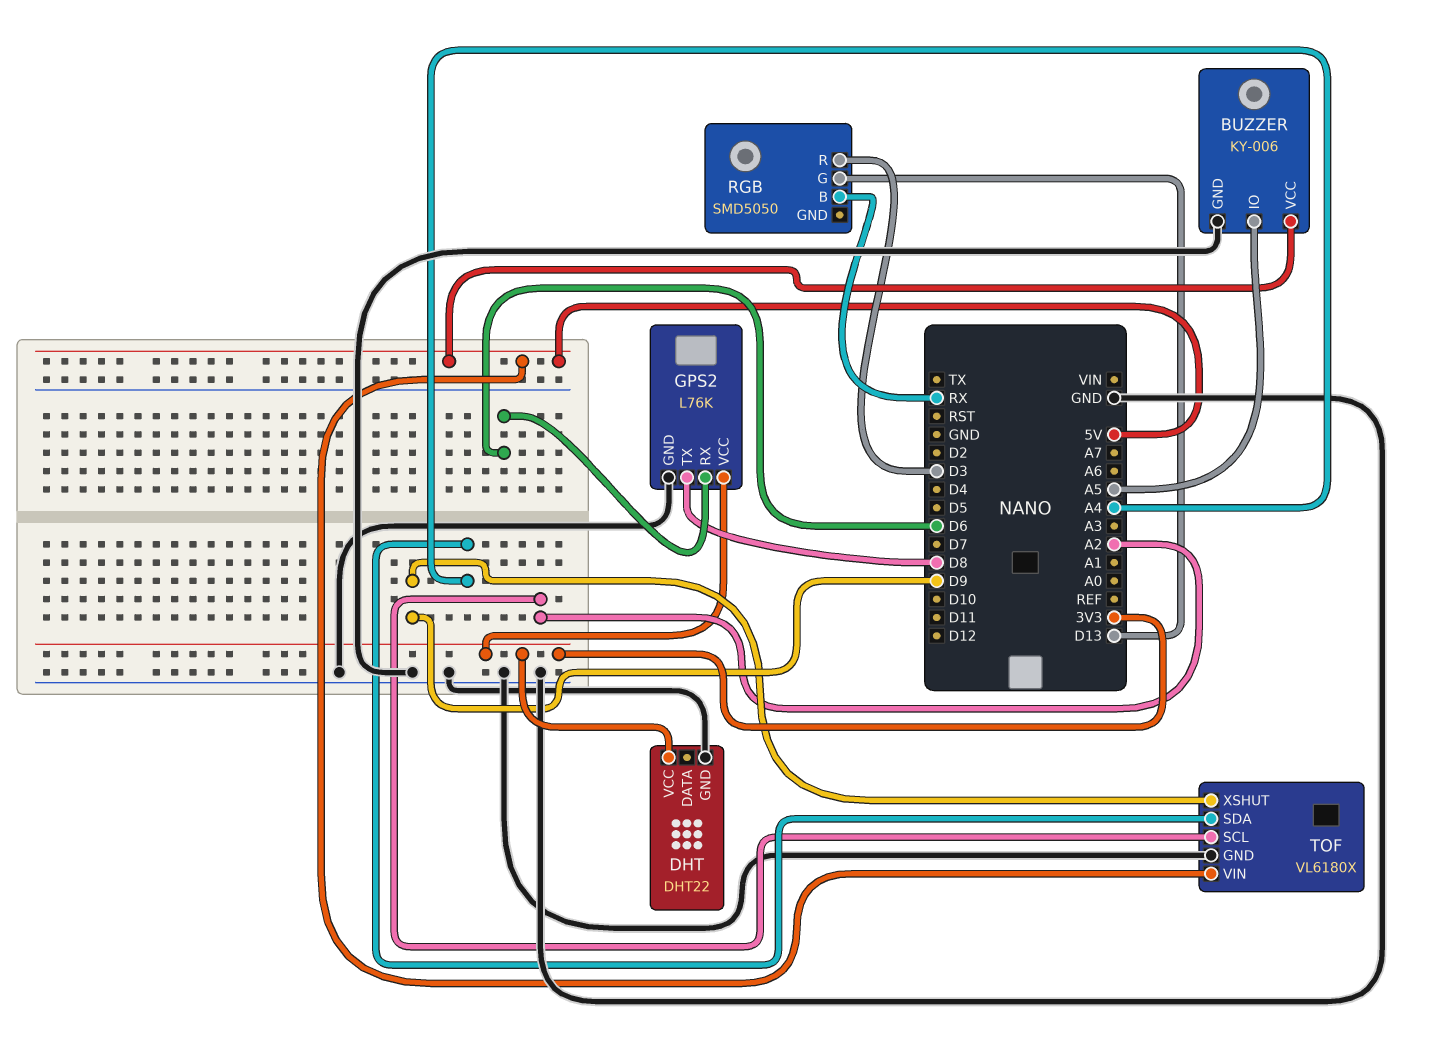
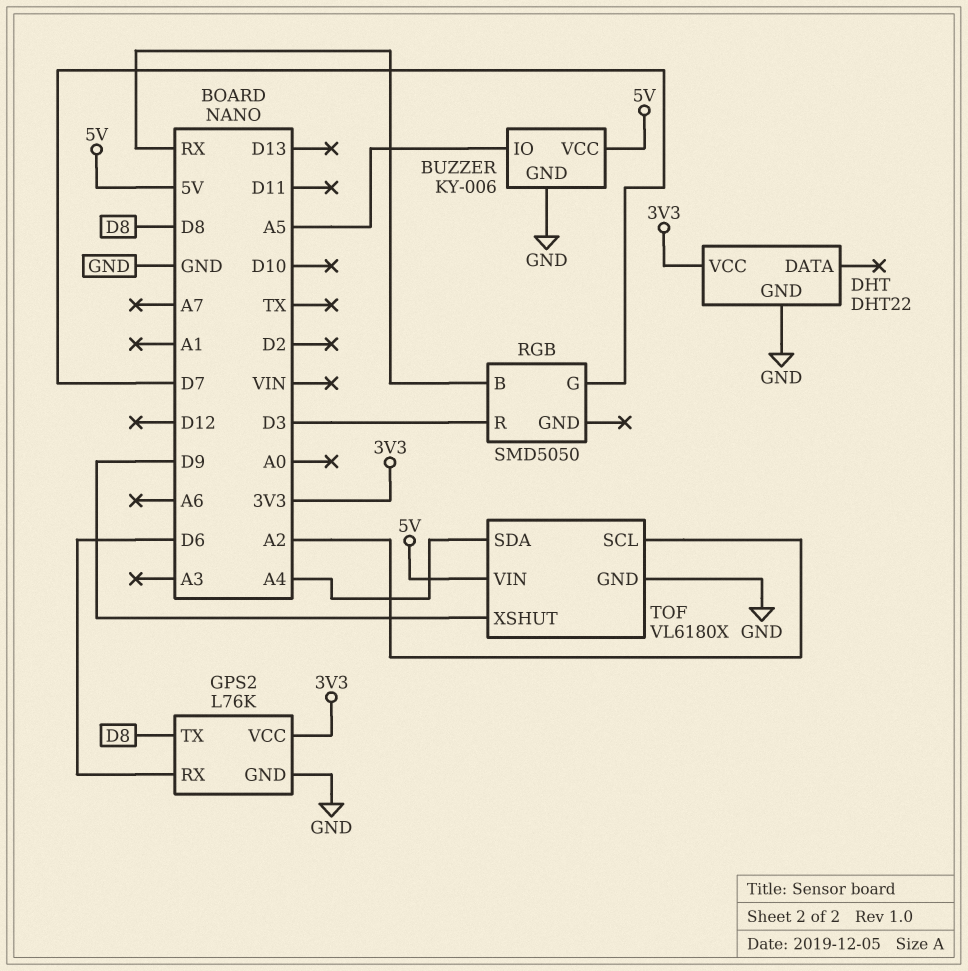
RGB pin G: D13 -> D7

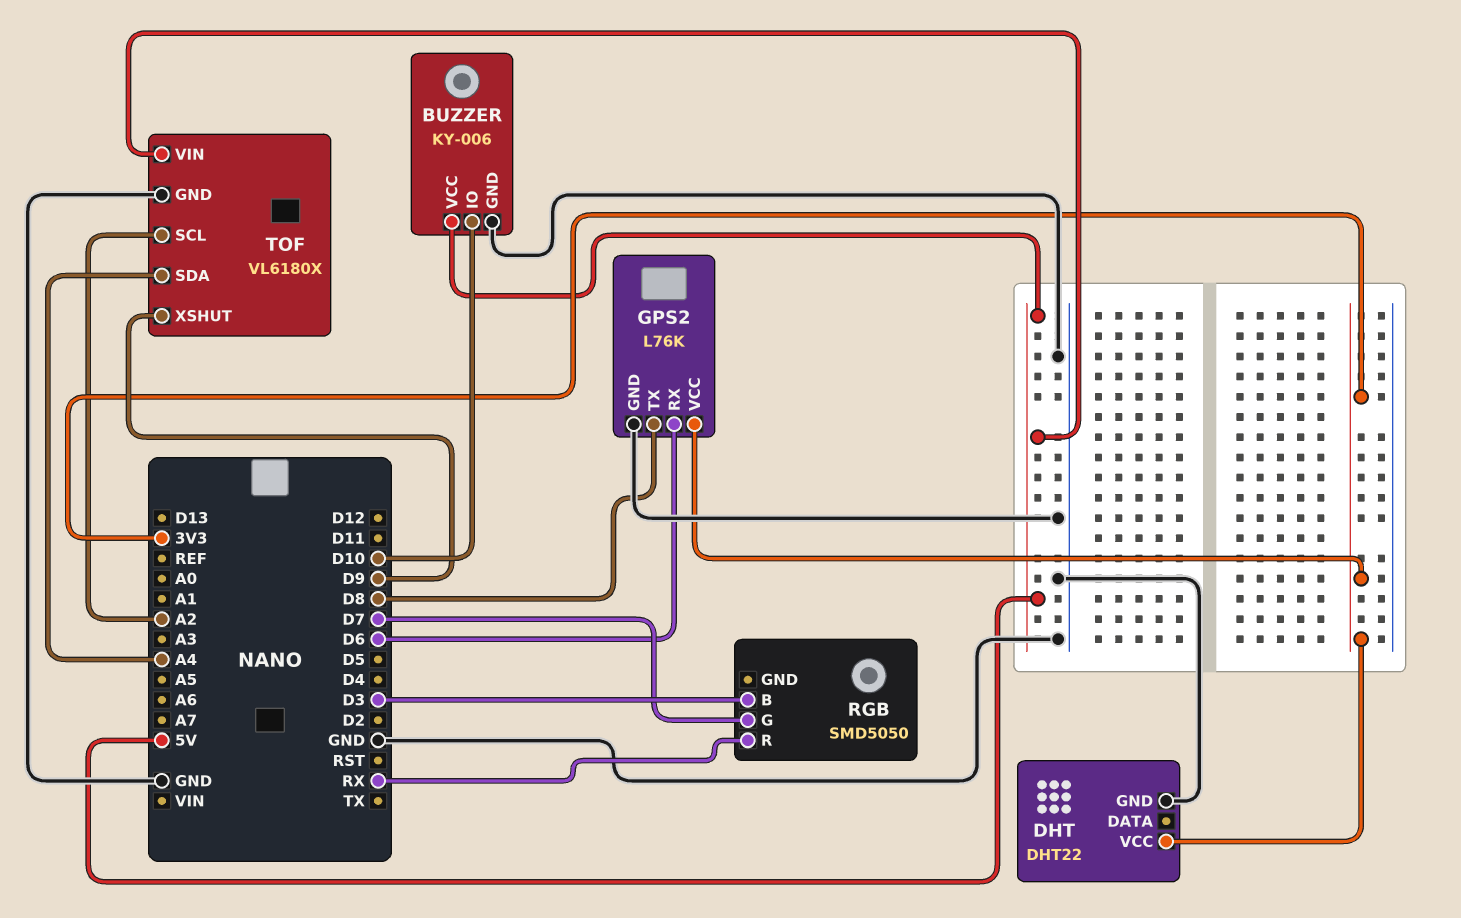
BUZZER pin IO: A5 -> D10
RGB pin B: RX -> D3
RGB pin R: D3 -> RX

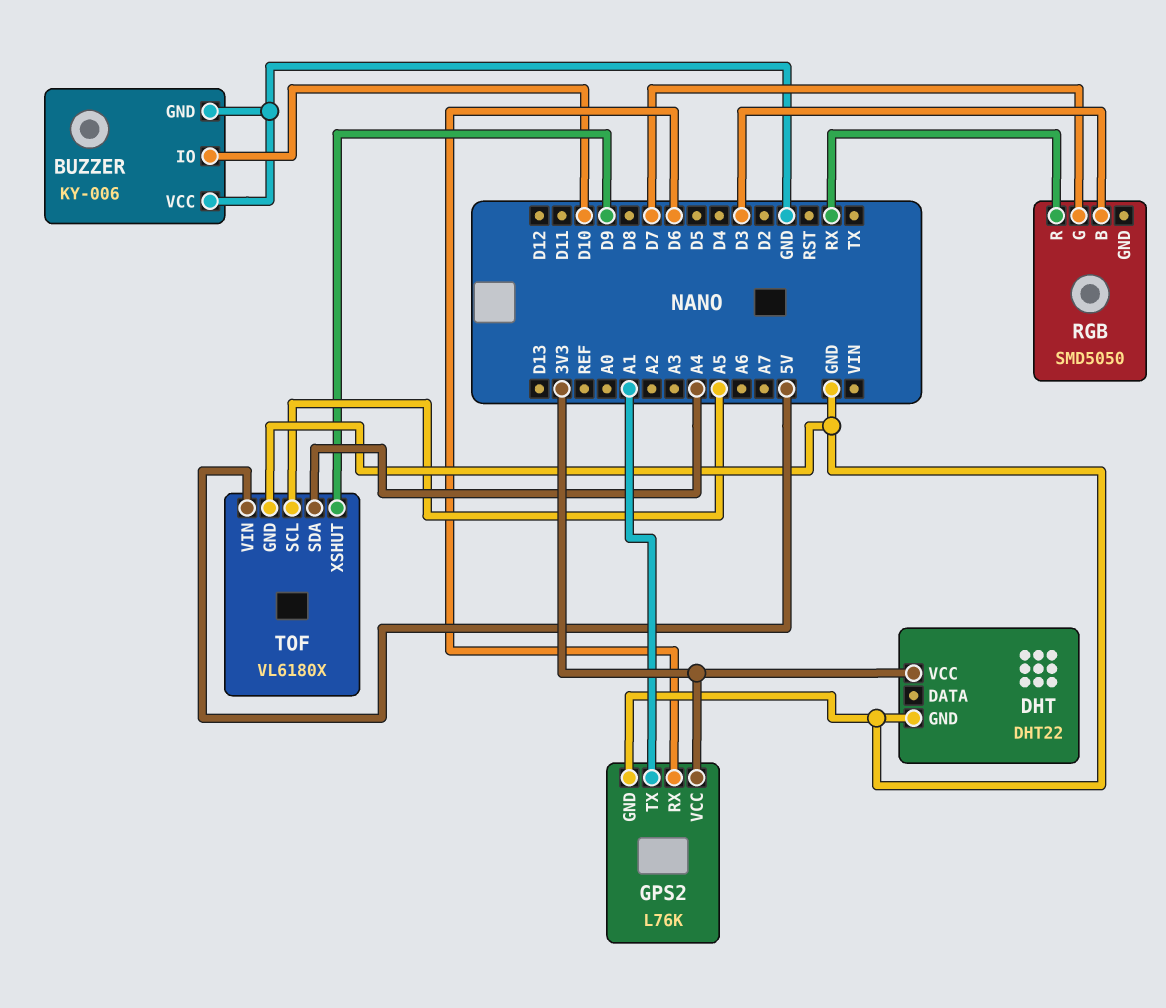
BUZZER pin VCC: 5V -> GND
GPS2 pin TX: D8 -> A1
TOF pin SCL: A2 -> A5

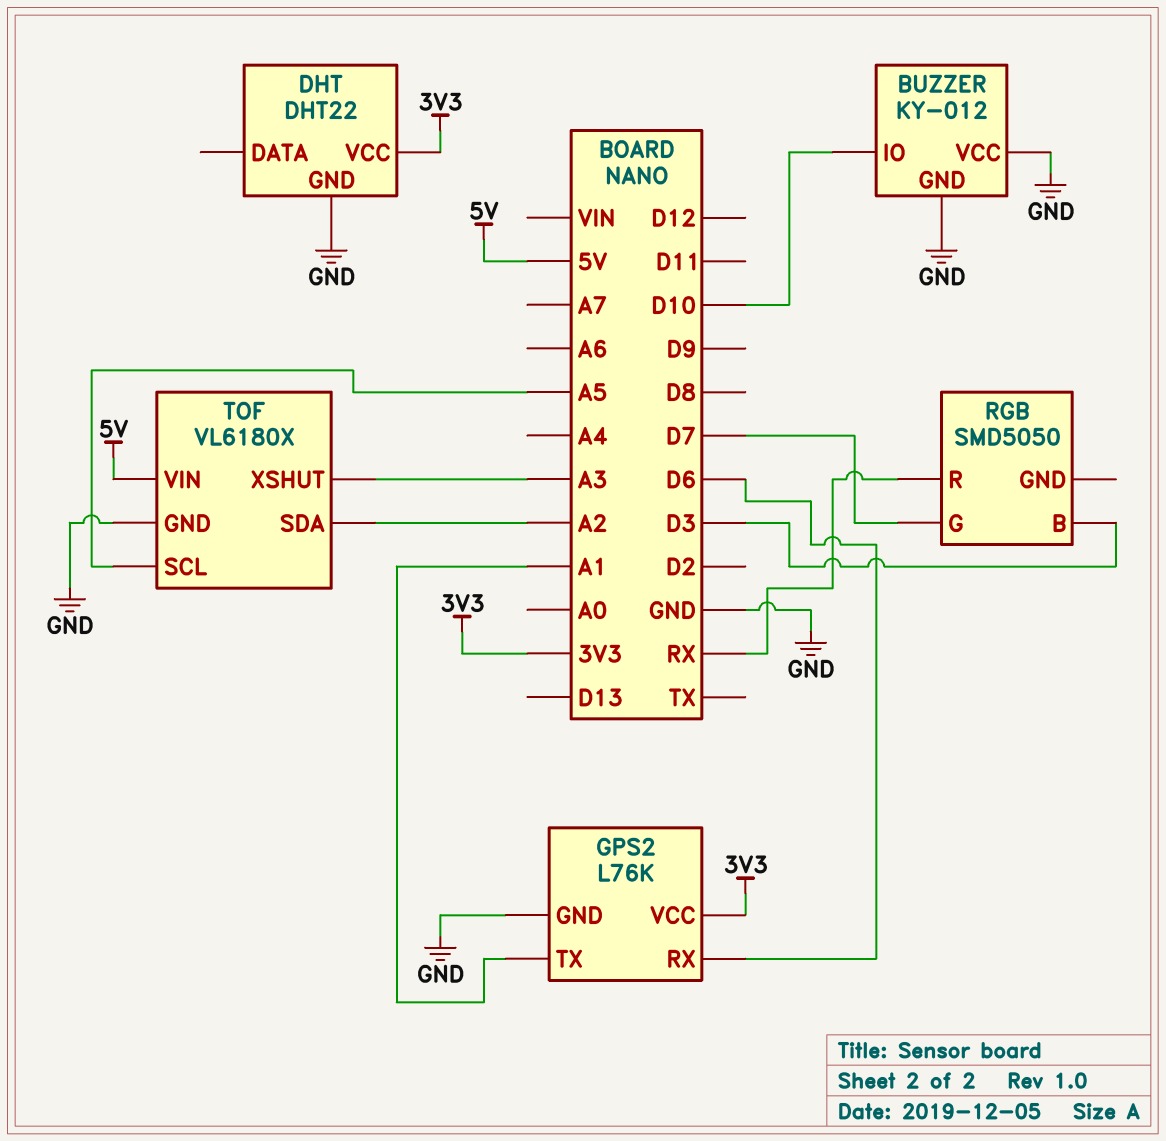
BUZZER: KY-006 -> KY-012
TOF pin SDA: A4 -> A2
TOF pin XSHUT: D9 -> A3

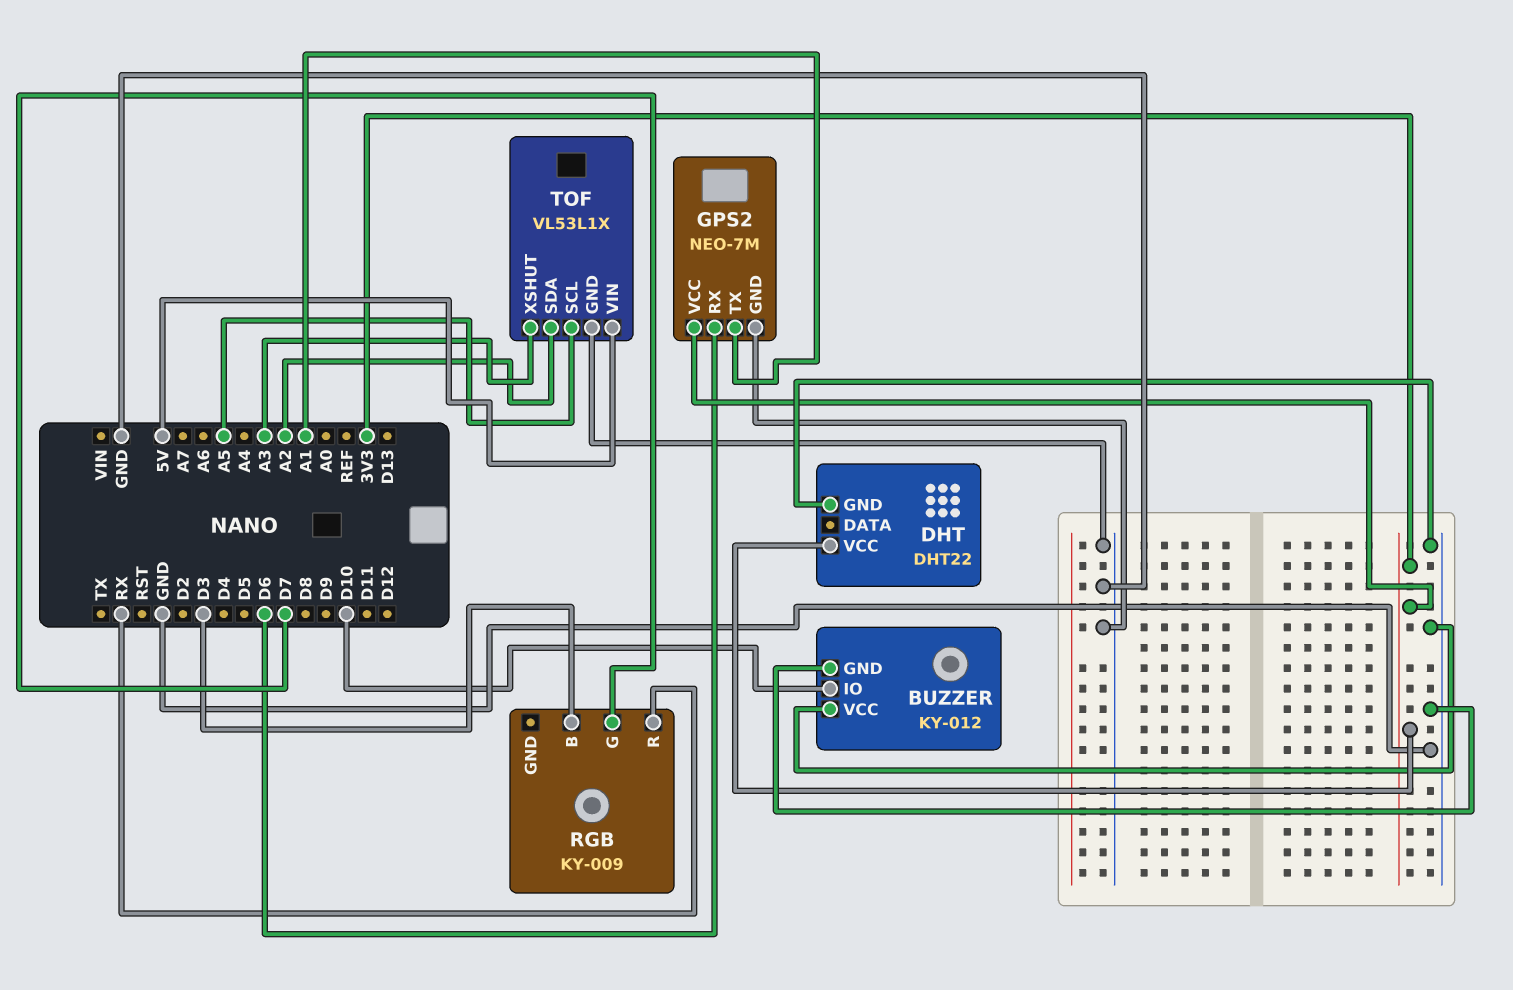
GPS2: L76K -> NEO-7M
RGB: SMD5050 -> KY-009
TOF: VL6180X -> VL53L1X

